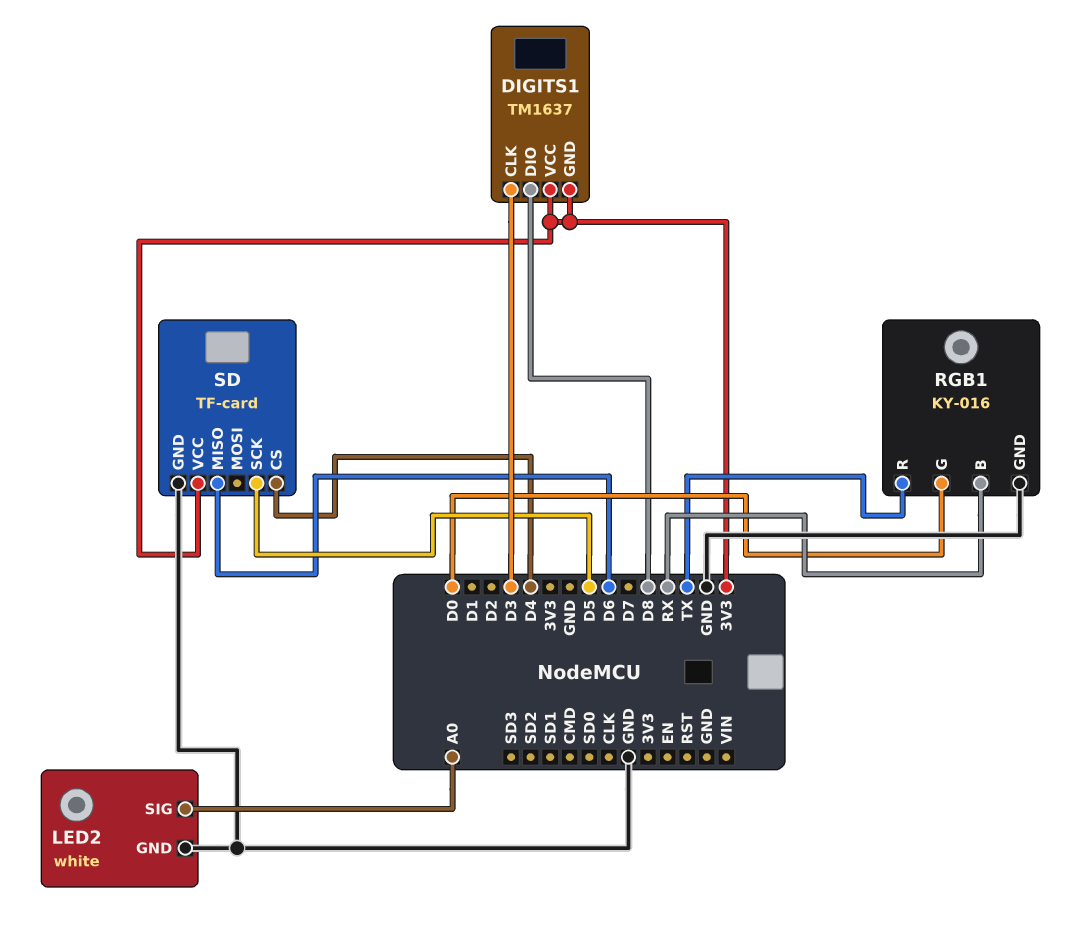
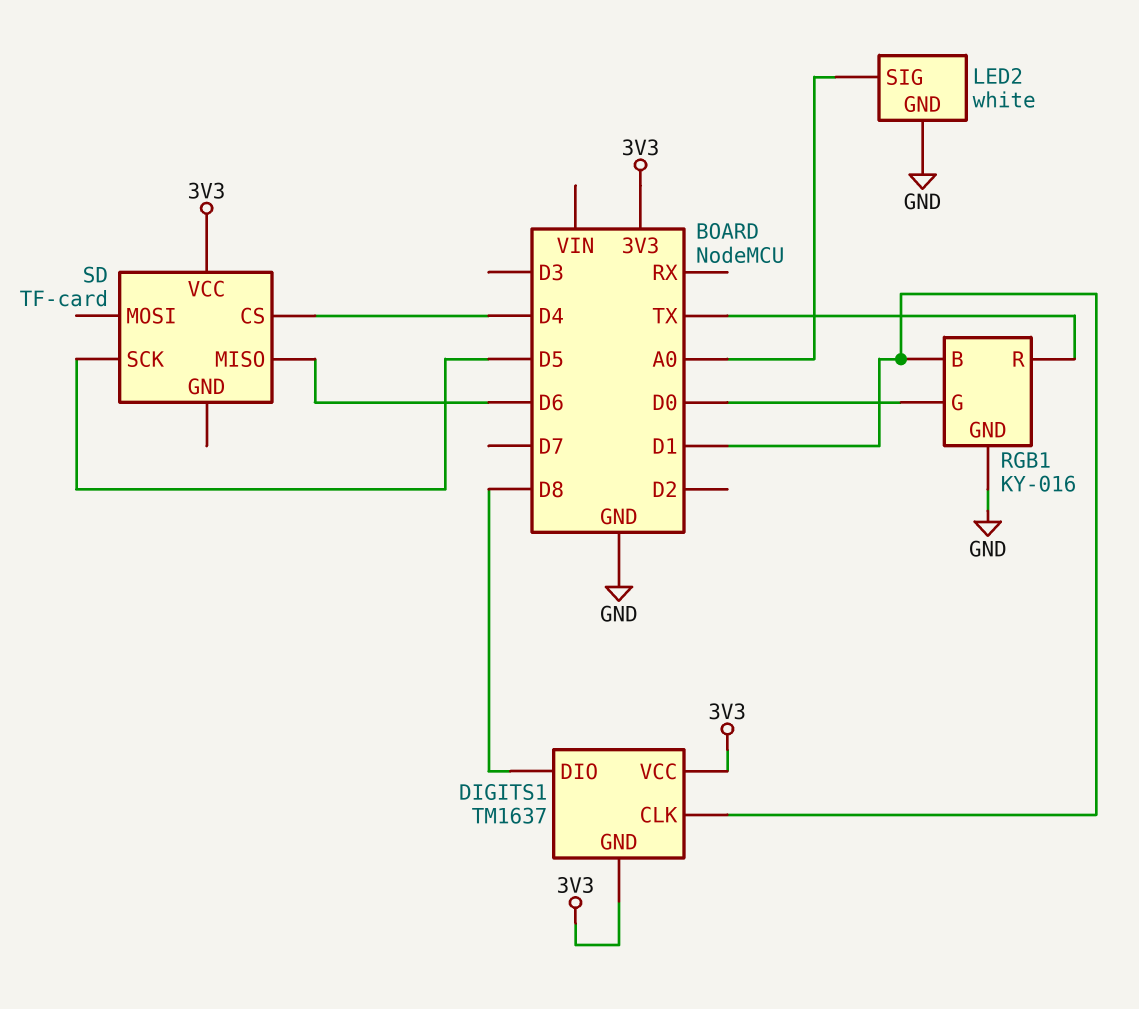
DIGITS1 pin CLK: D3 -> D1
RGB1 pin B: RX -> D1
SD pin GND: GND -> none

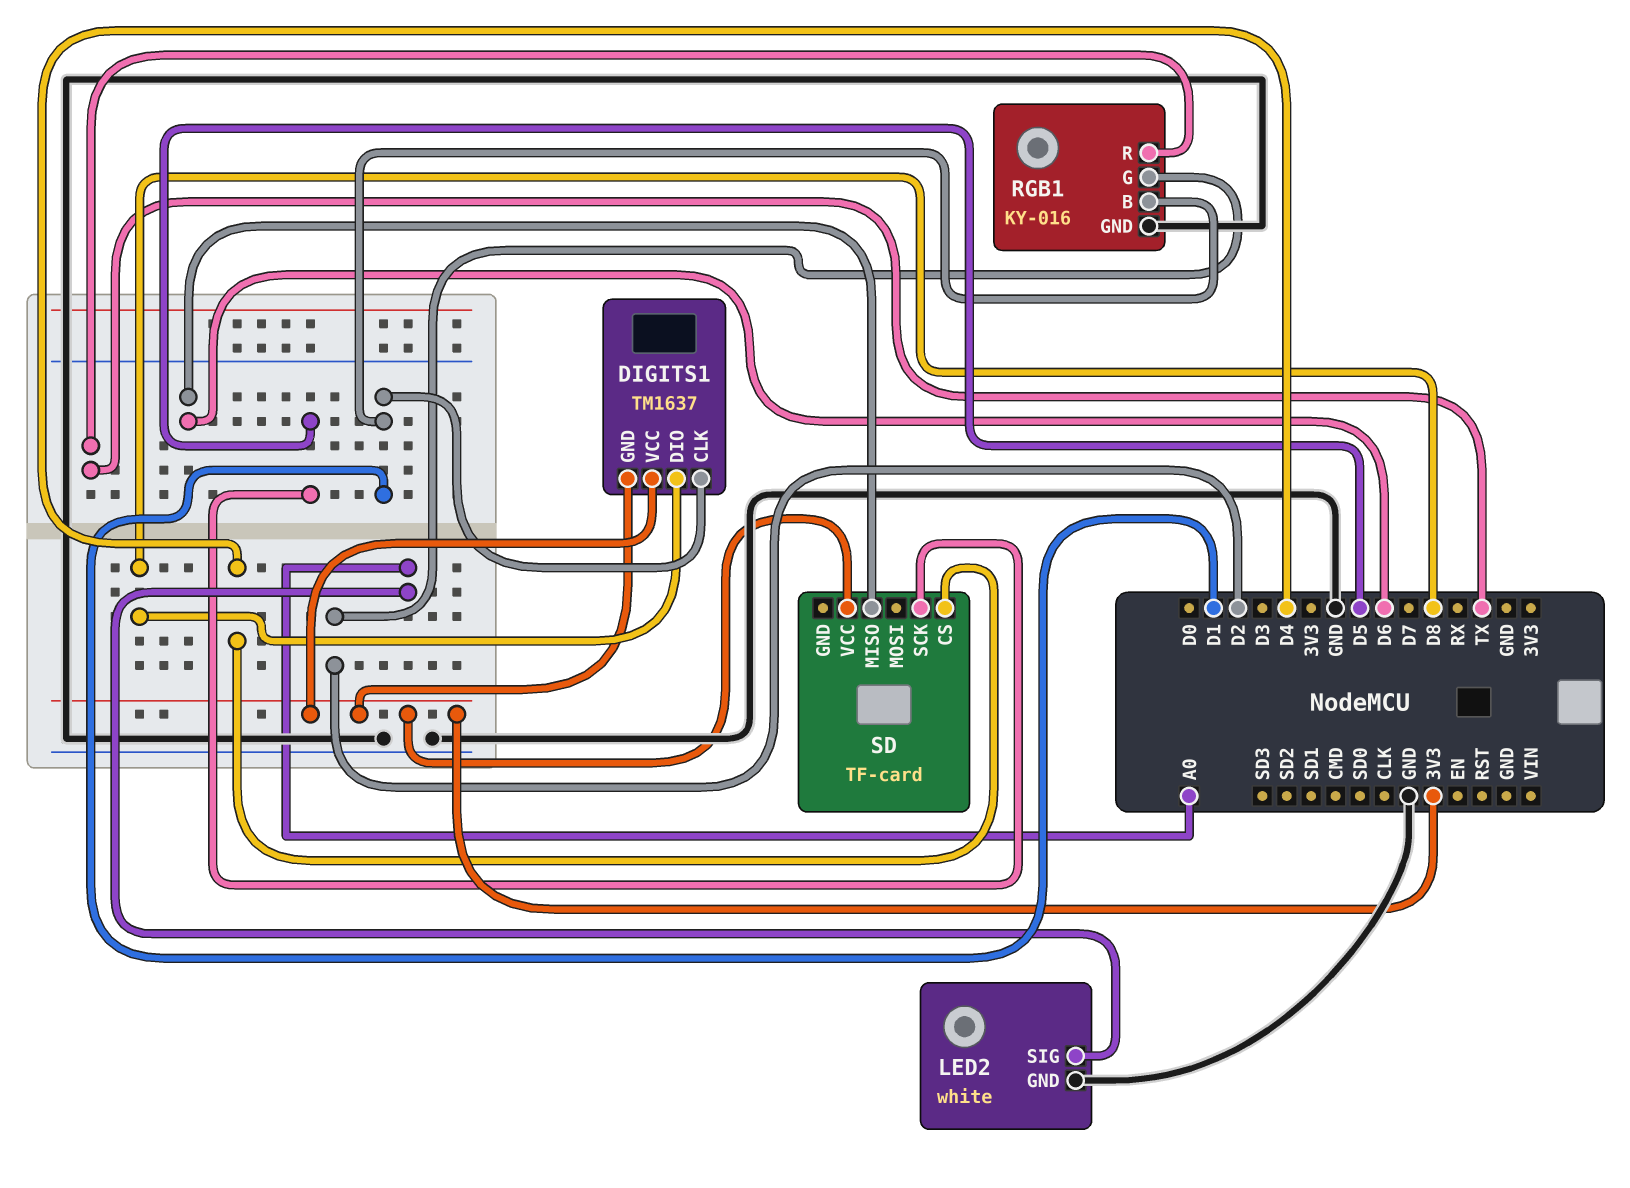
RGB1 pin G: D0 -> D2

